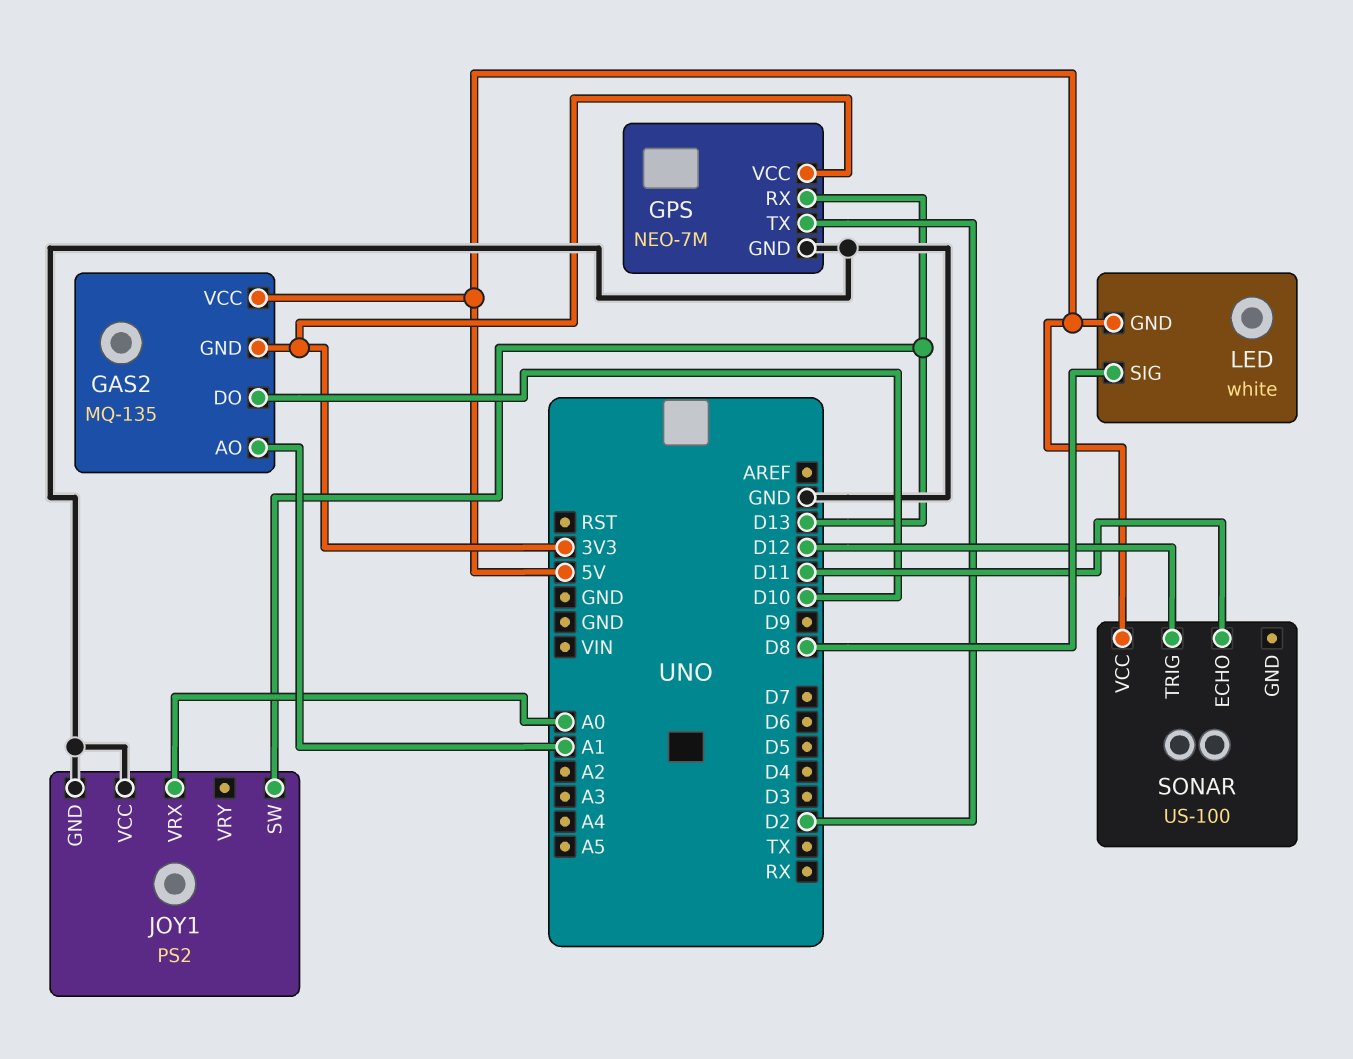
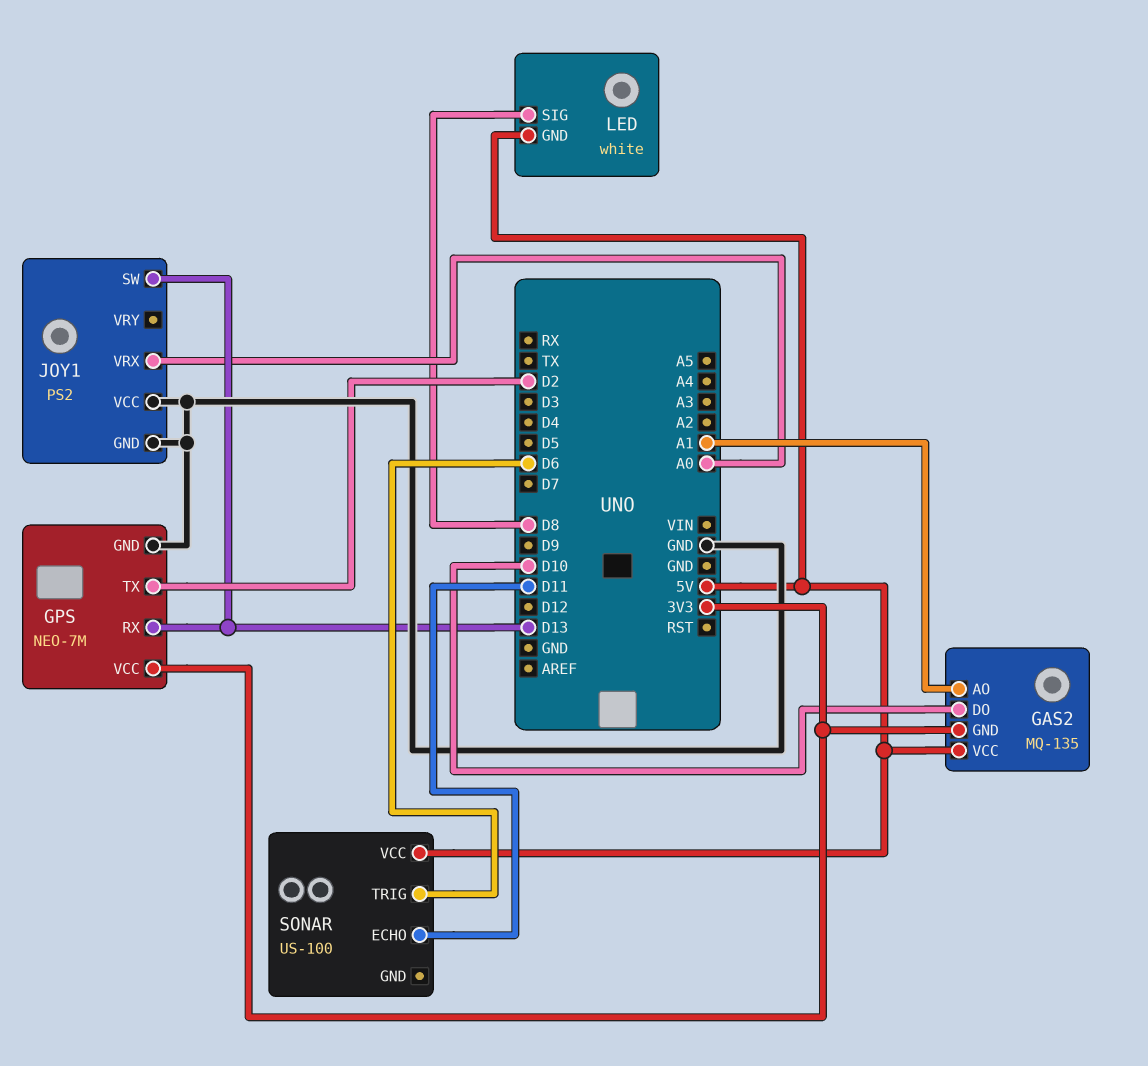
SONAR pin TRIG: D12 -> D6

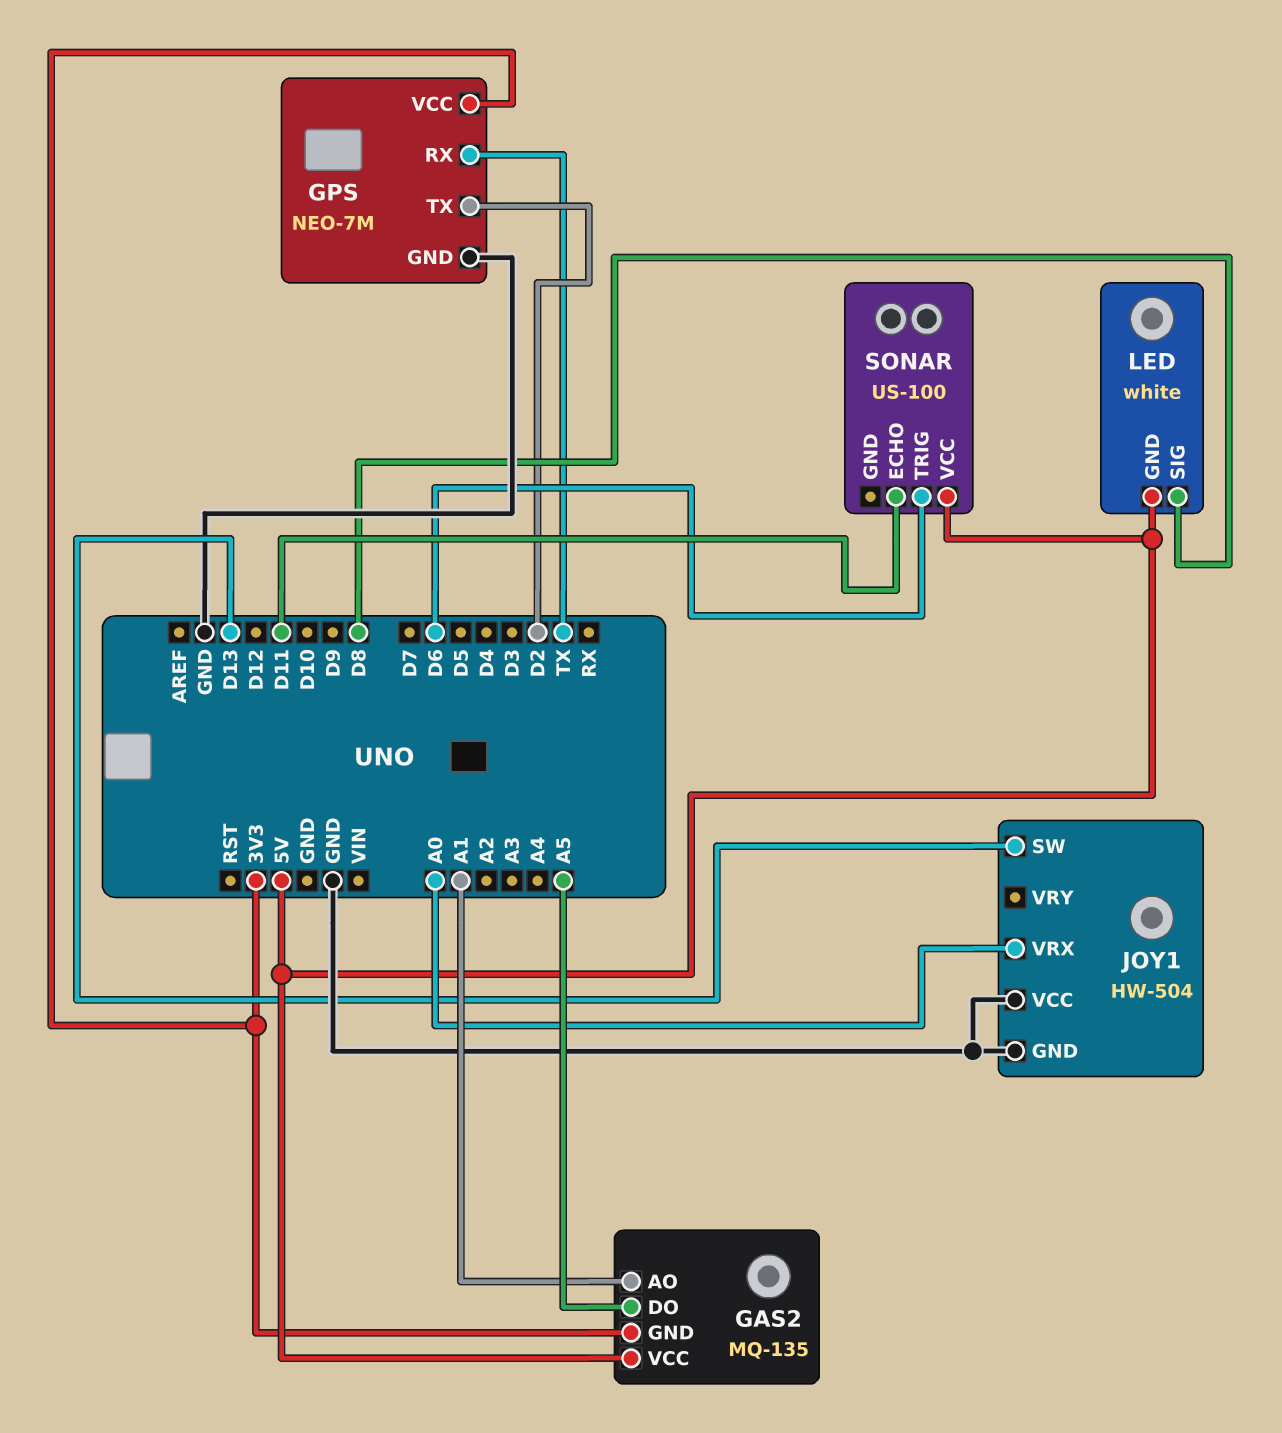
GAS2 pin DO: D10 -> A5
GPS pin RX: D13 -> TX
JOY1: PS2 -> HW-504

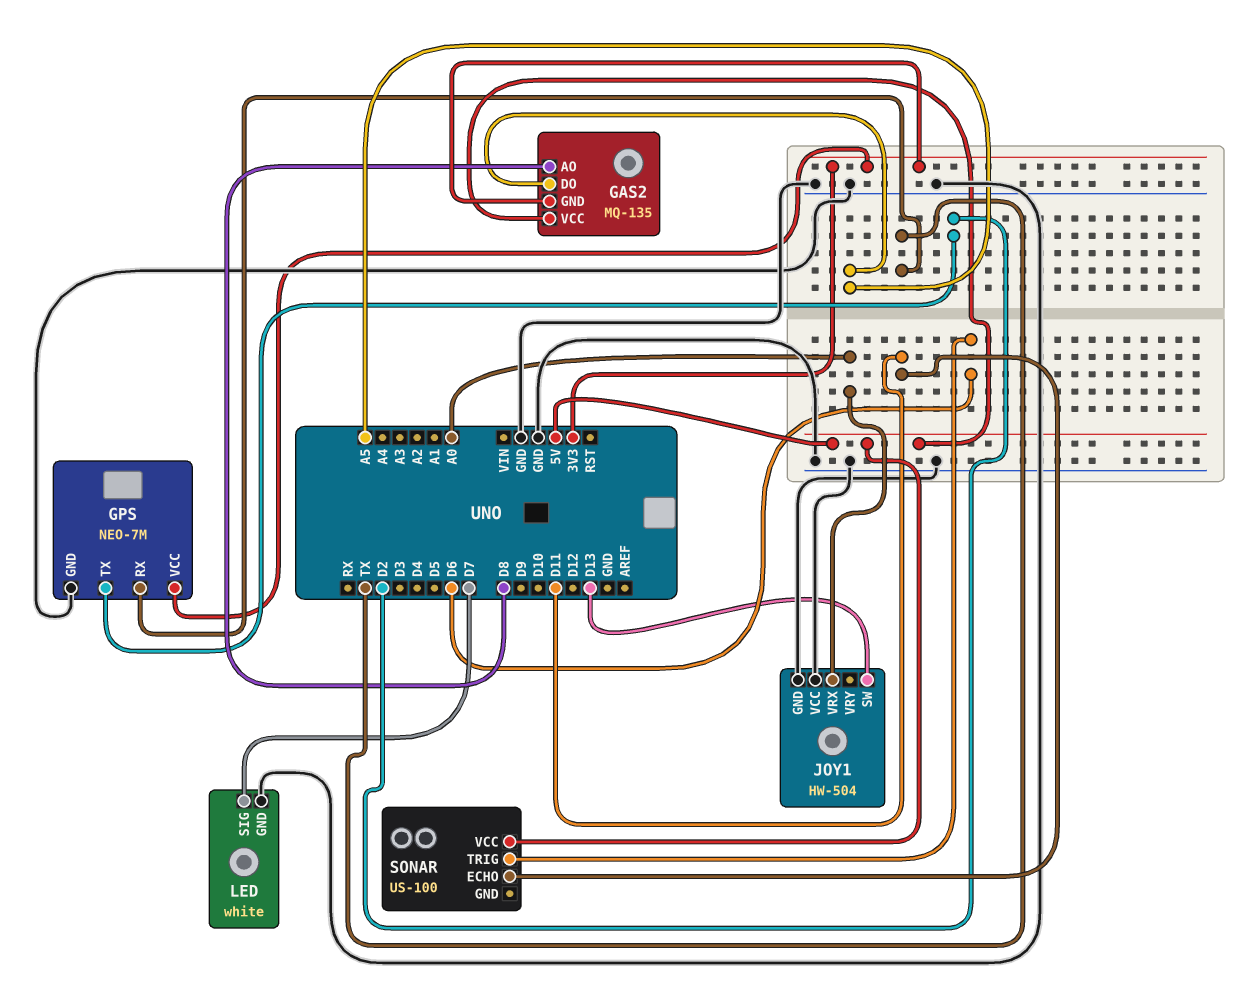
GAS2 pin AO: A1 -> D8
LED pin GND: 5V -> GND
LED pin SIG: D8 -> D7

